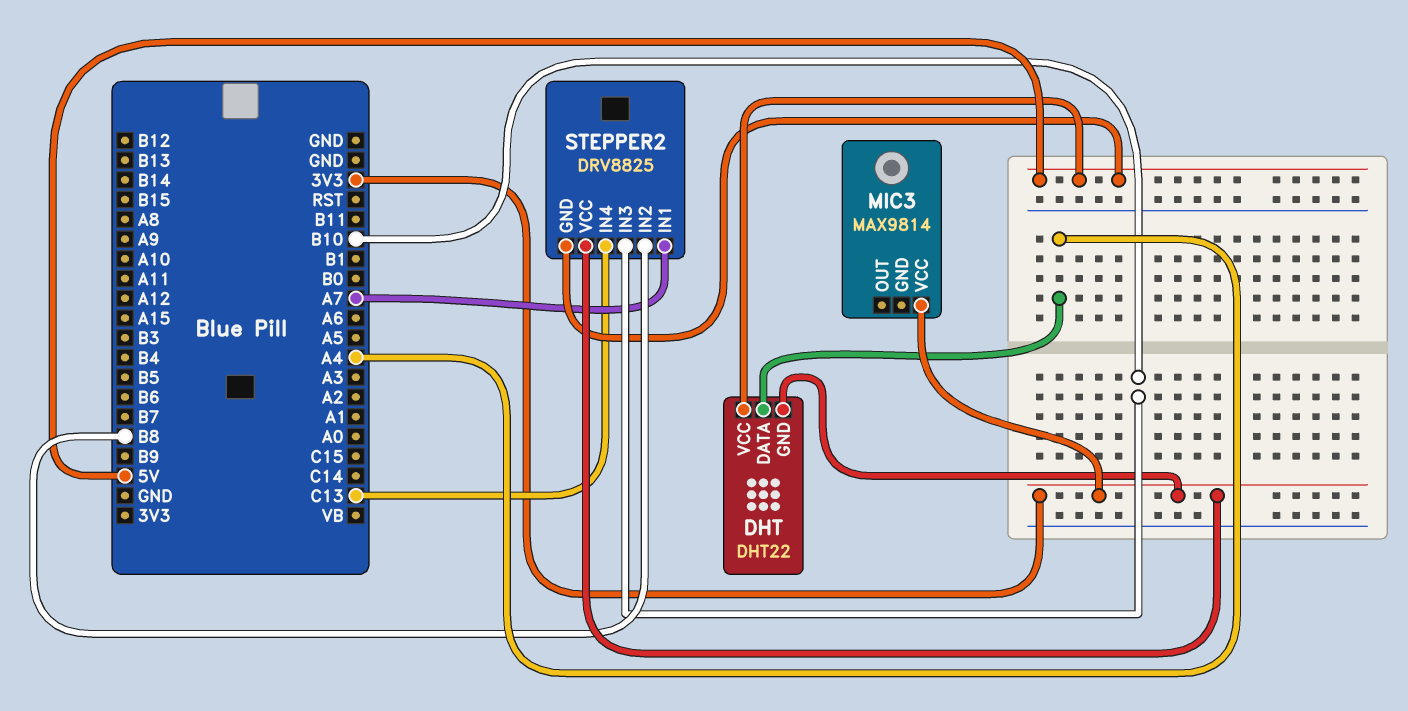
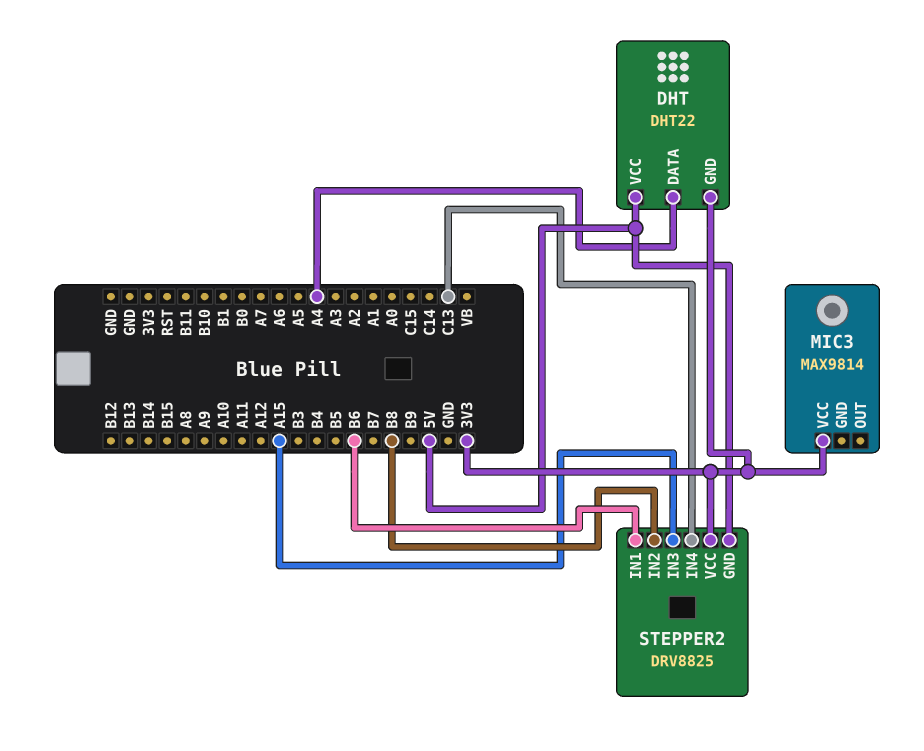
STEPPER2 pin IN1: A7 -> B6
STEPPER2 pin IN3: B10 -> A15

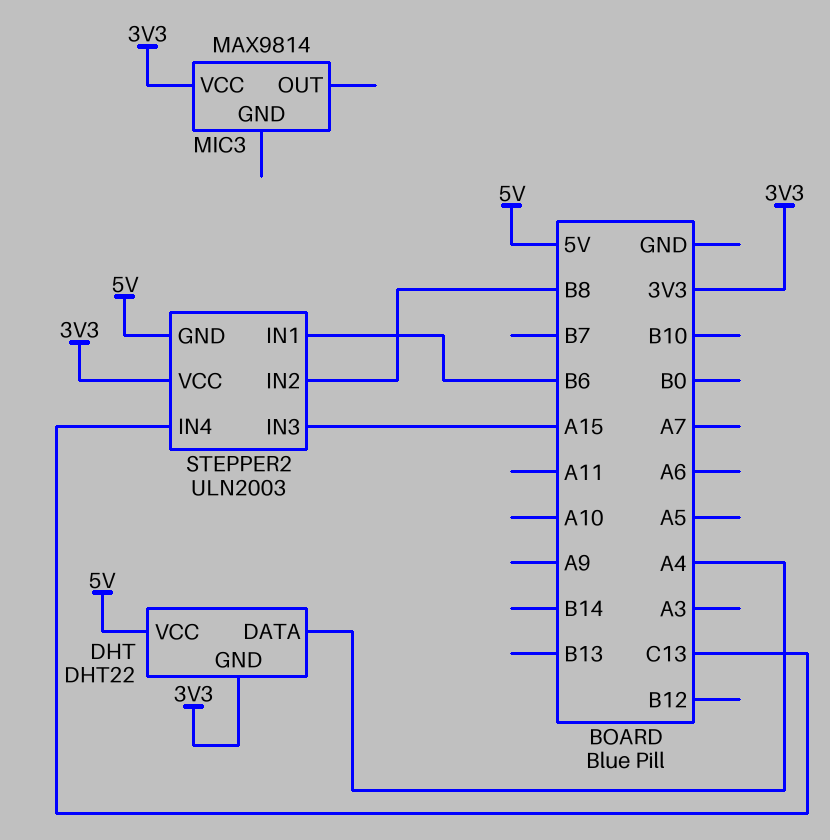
STEPPER2: DRV8825 -> ULN2003

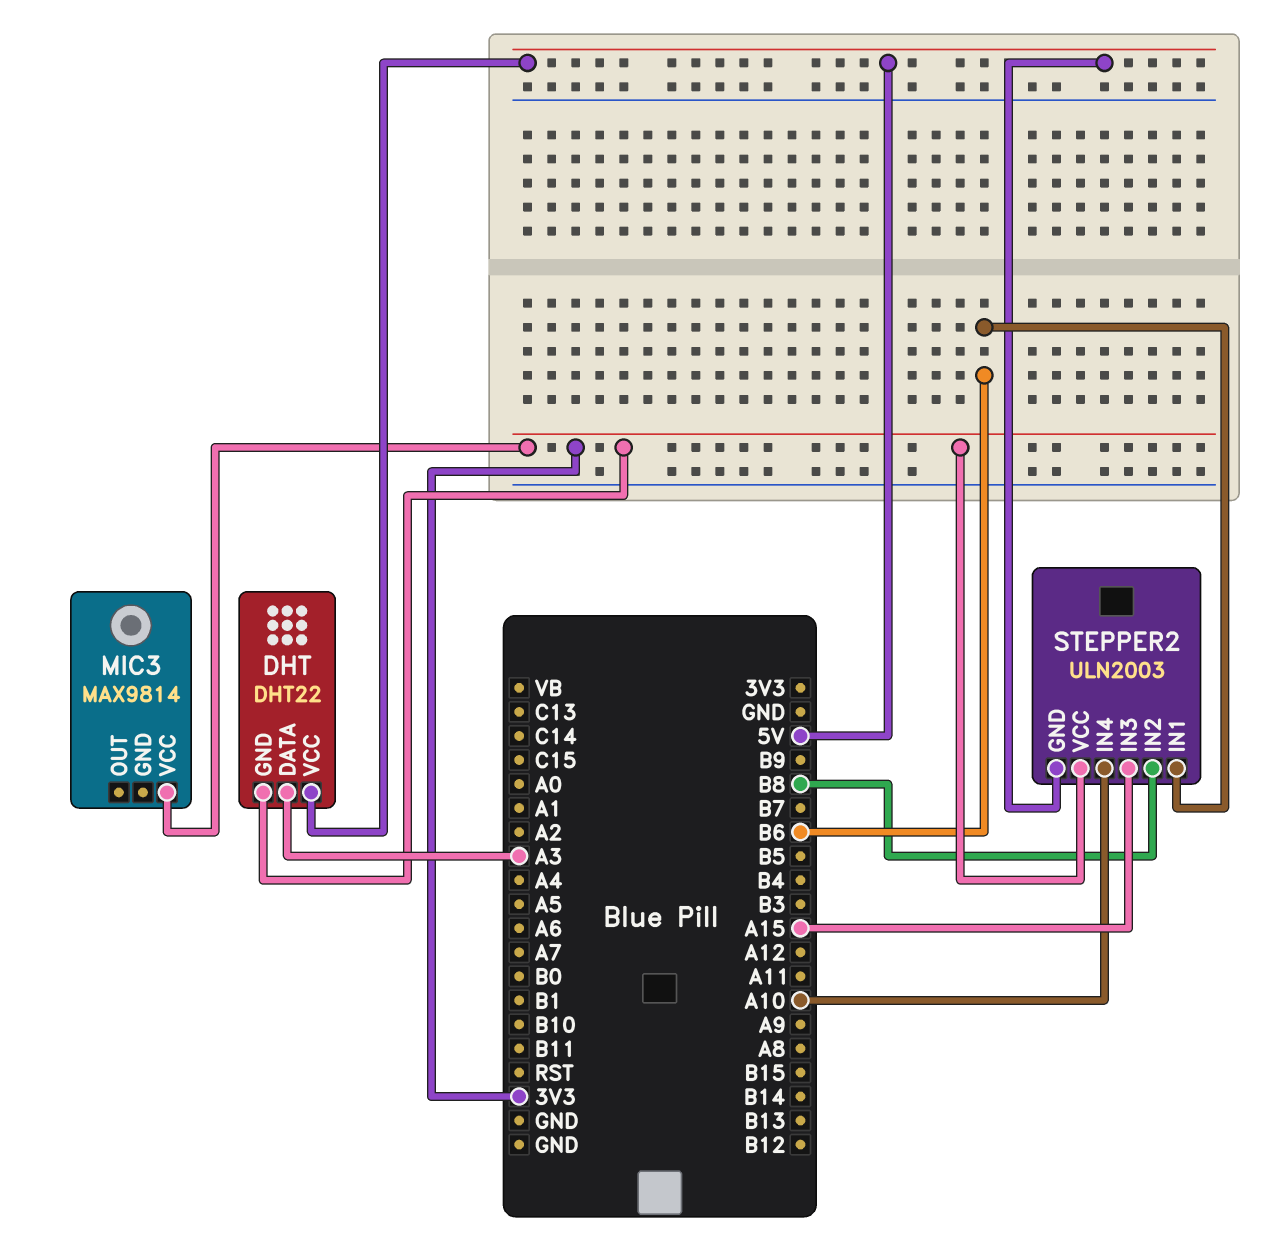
DHT pin DATA: A4 -> A3
STEPPER2 pin IN4: C13 -> A10

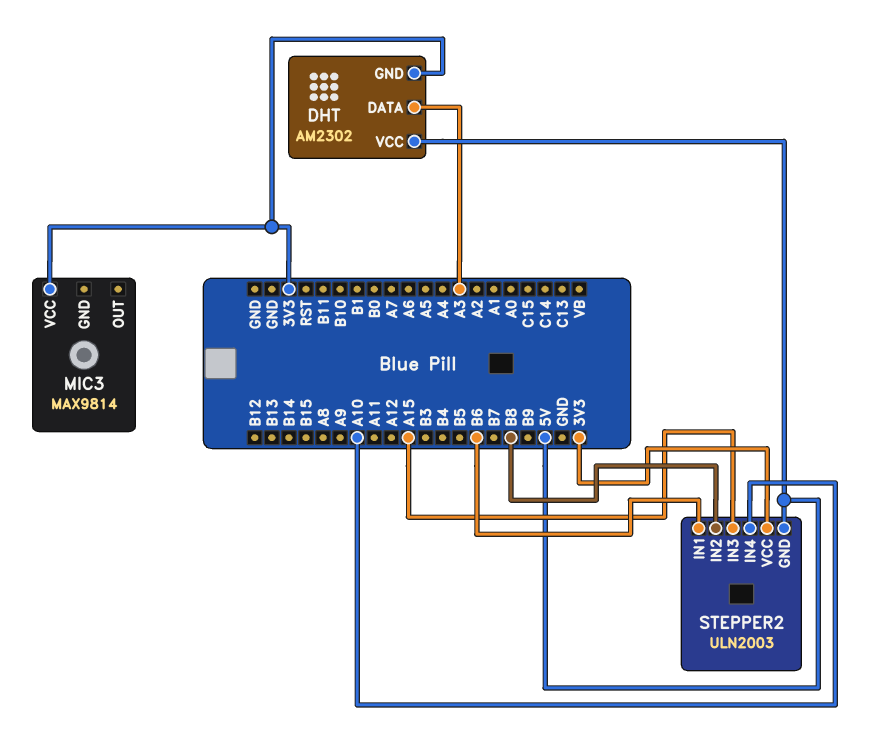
DHT: DHT22 -> AM2302

